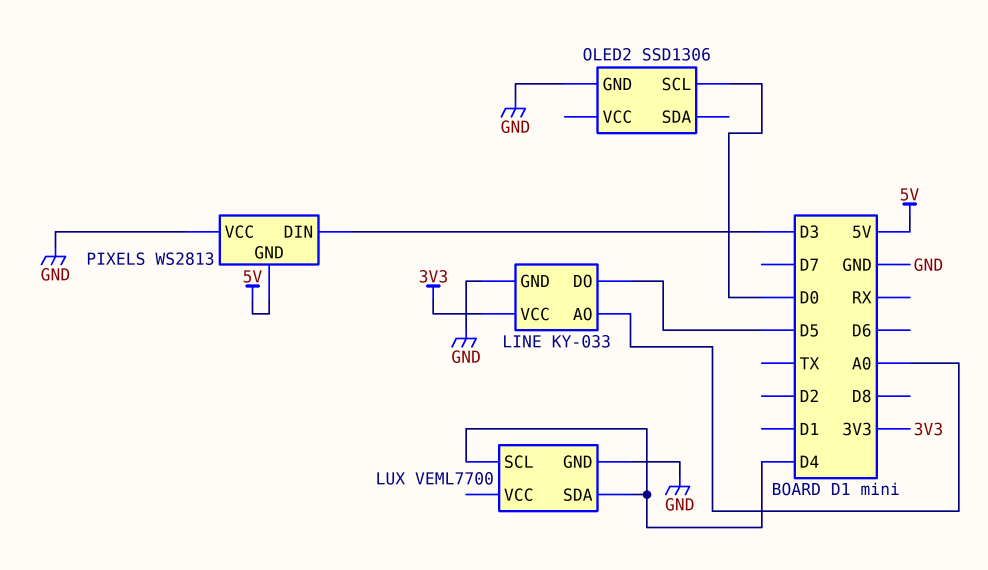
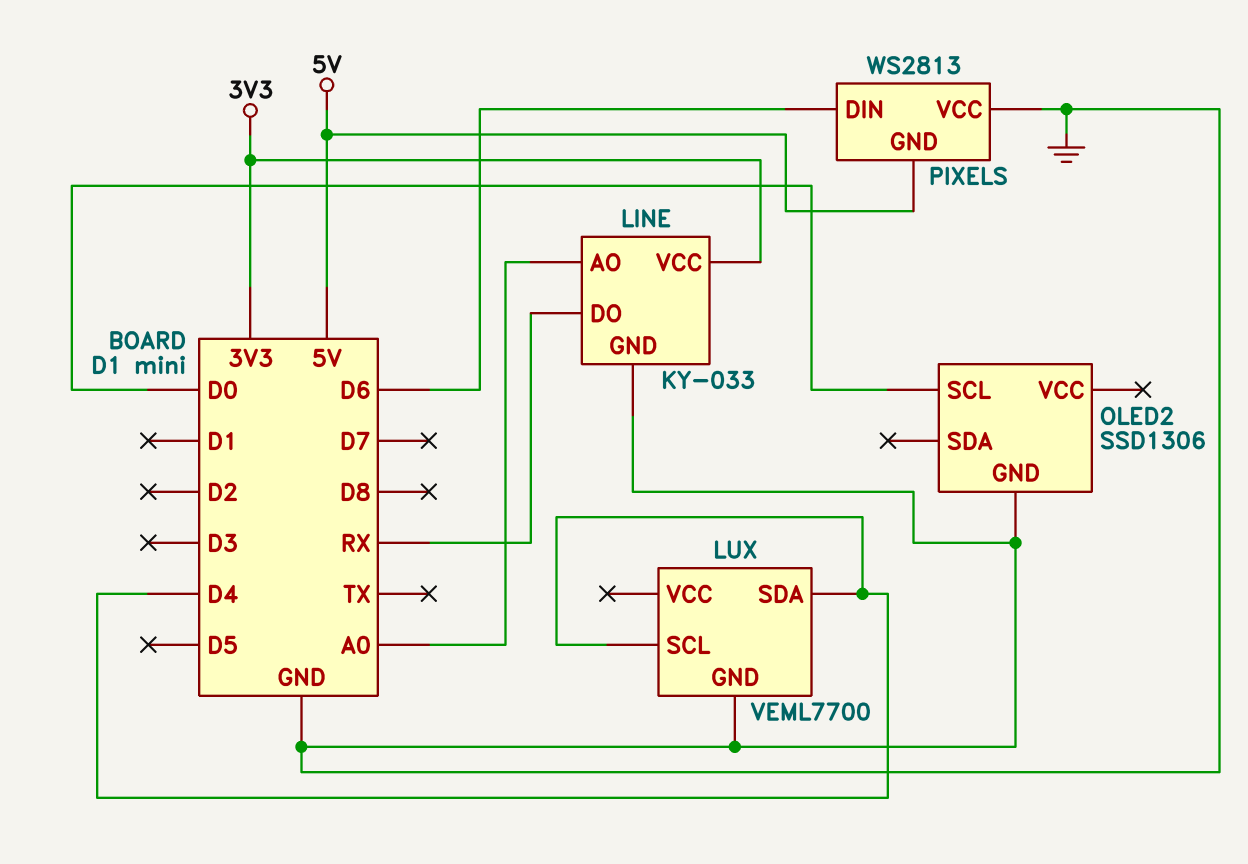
LINE pin DO: D5 -> RX
PIXELS pin DIN: D3 -> D6

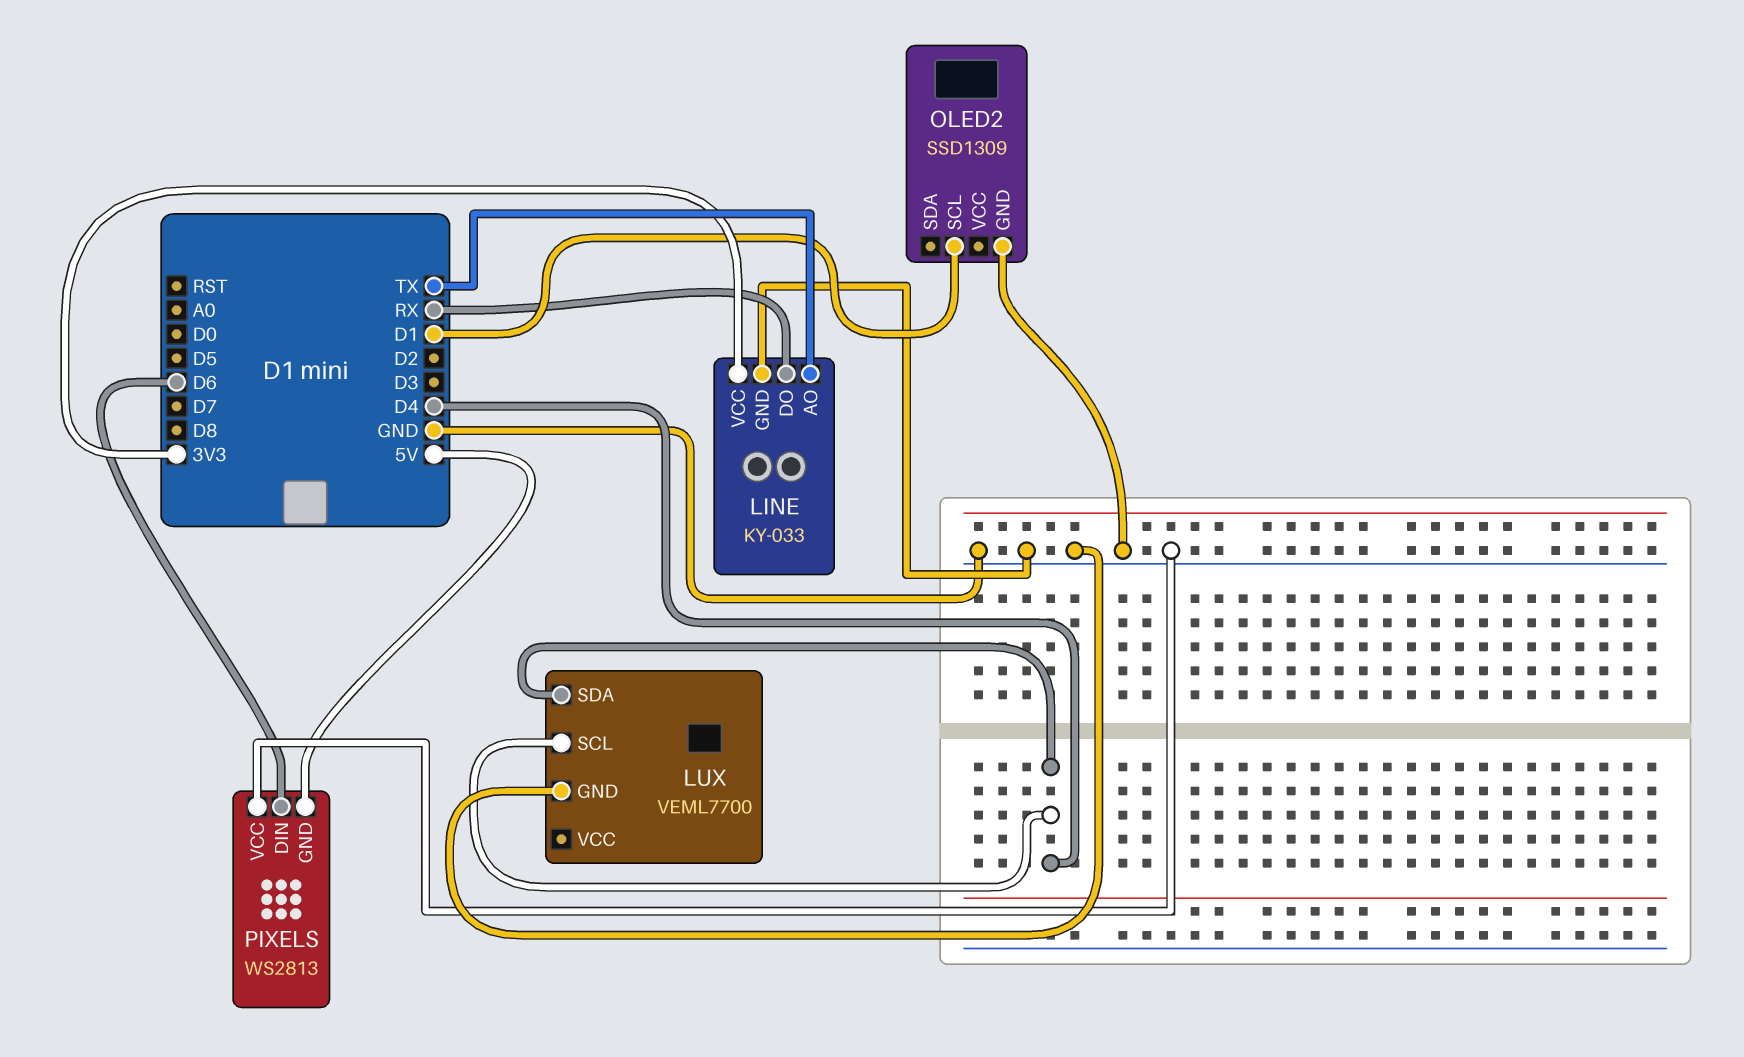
LINE pin AO: A0 -> TX
OLED2: SSD1306 -> SSD1309
OLED2 pin SCL: D0 -> D1

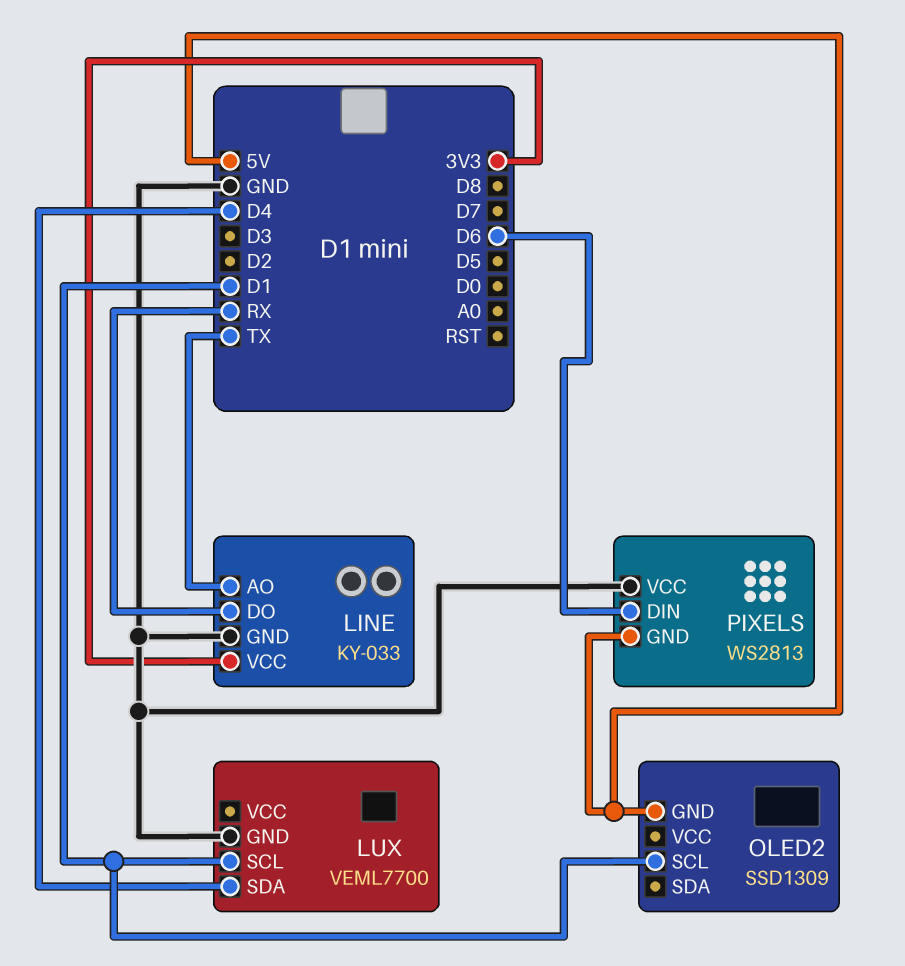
LUX pin SCL: D4 -> D1
OLED2 pin GND: GND -> 5V

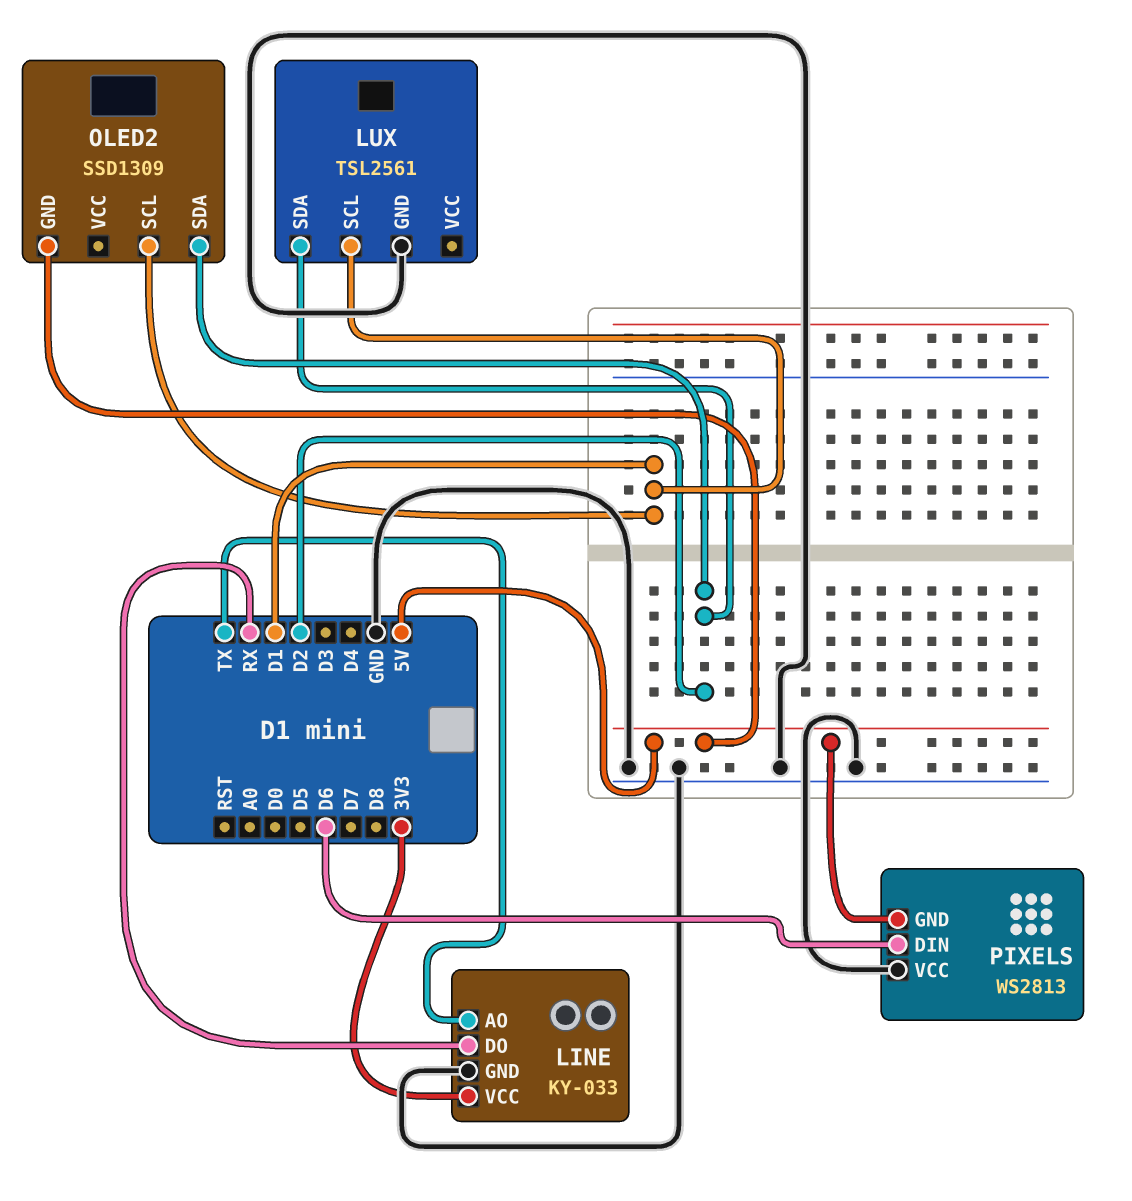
LUX: VEML7700 -> TSL2561
LUX pin SDA: D4 -> D2
OLED2 pin SDA: none -> D2

